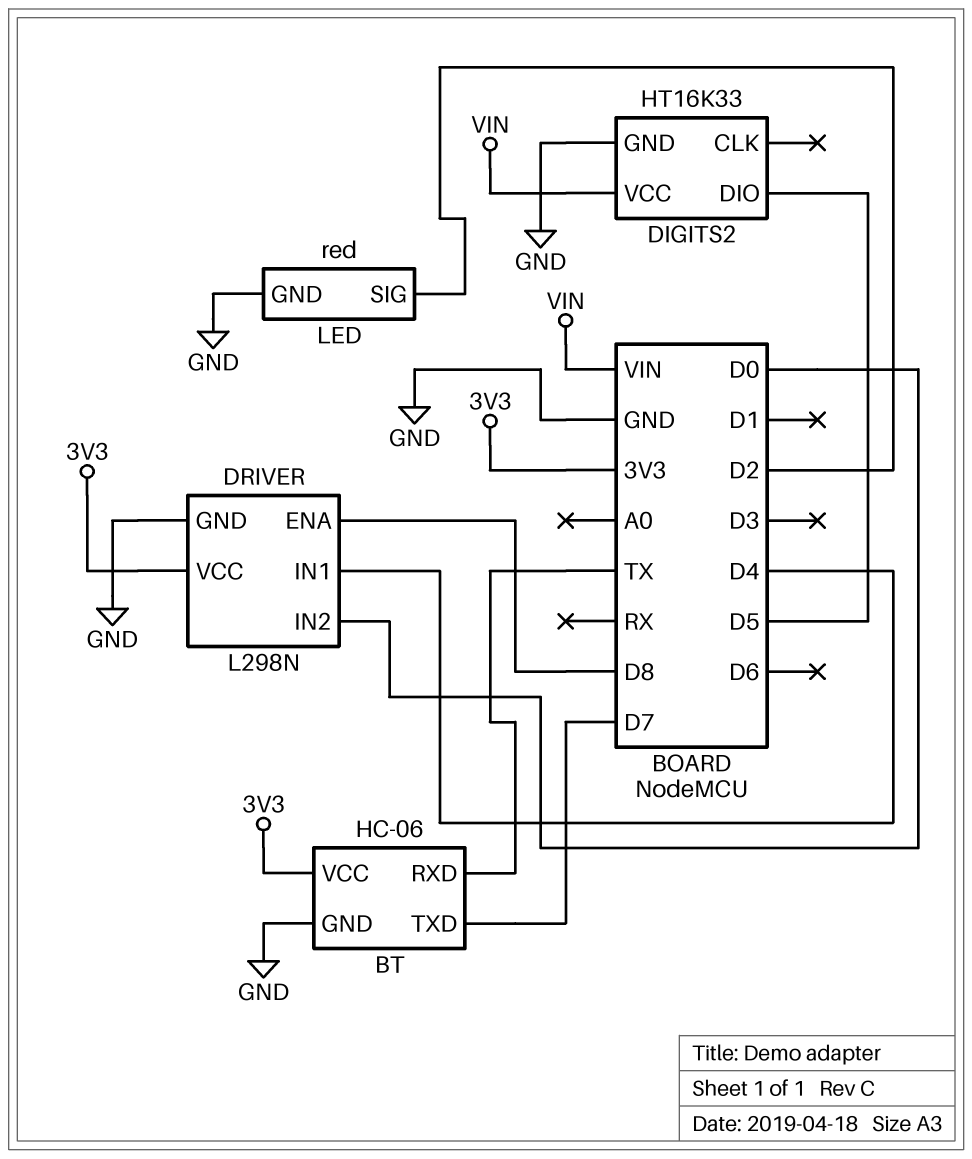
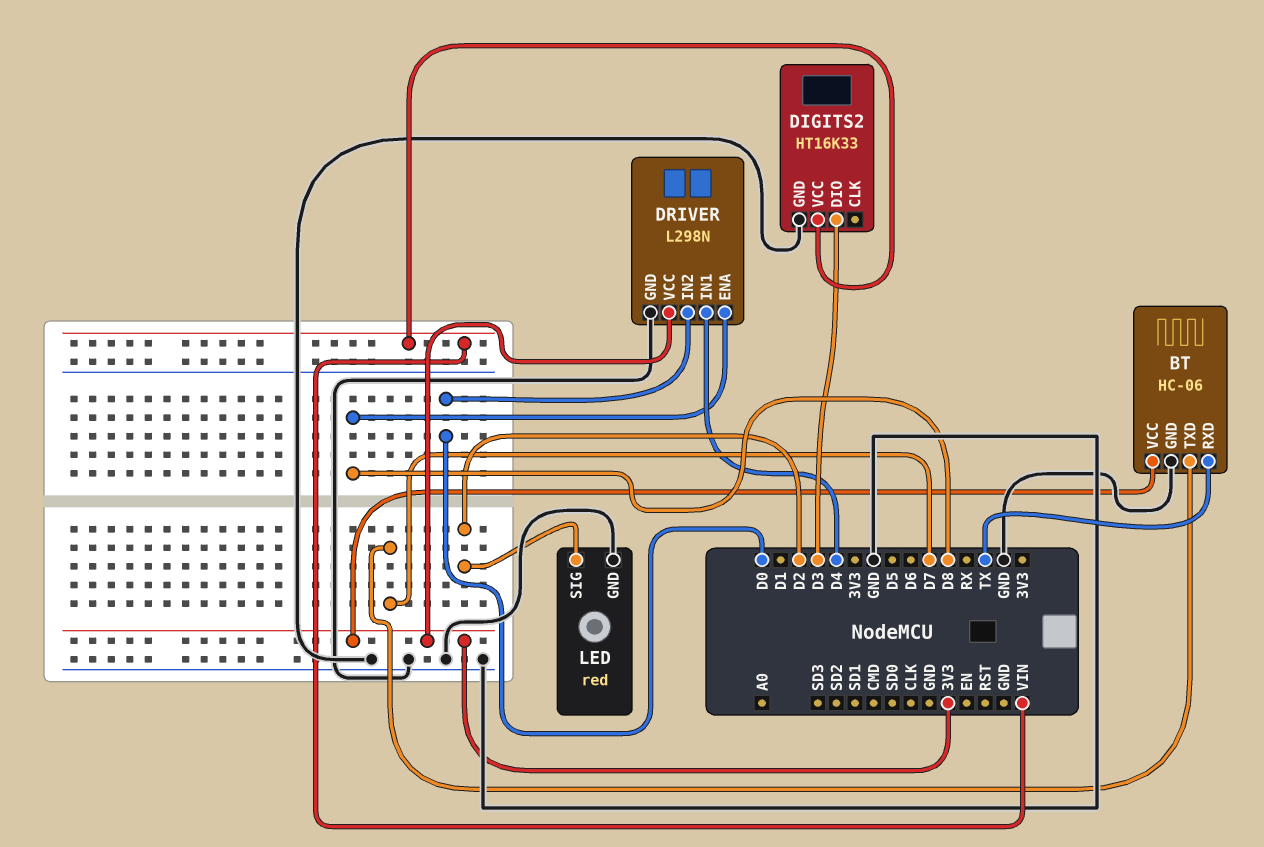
DIGITS2 pin DIO: D5 -> D3

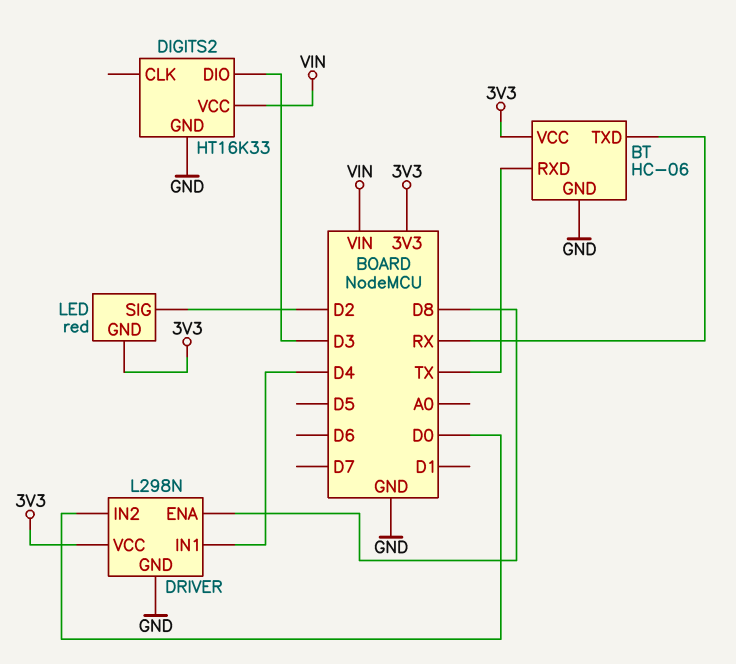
BT pin TXD: D7 -> RX
LED pin GND: GND -> 3V3

